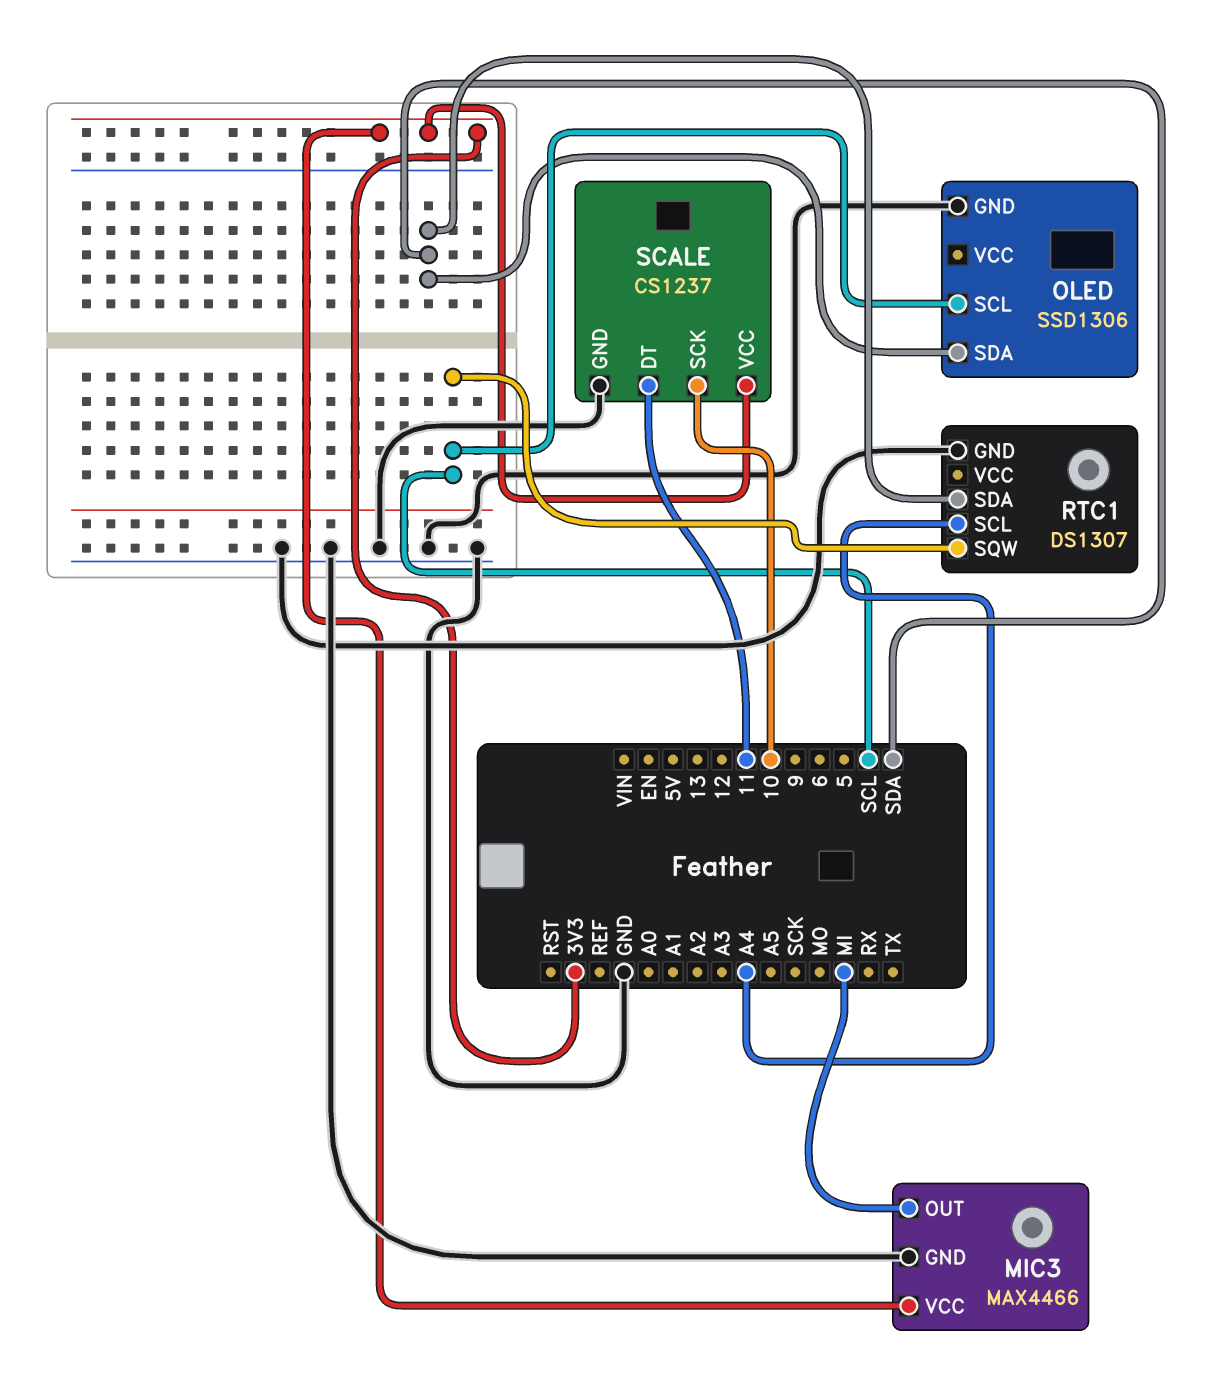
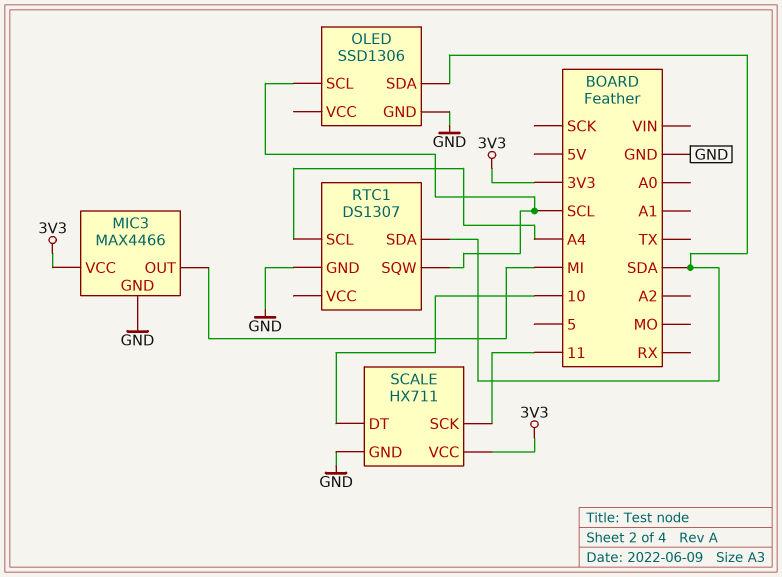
SCALE: CS1237 -> HX711
SCALE pin DT: 11 -> 10
SCALE pin SCK: 10 -> 11

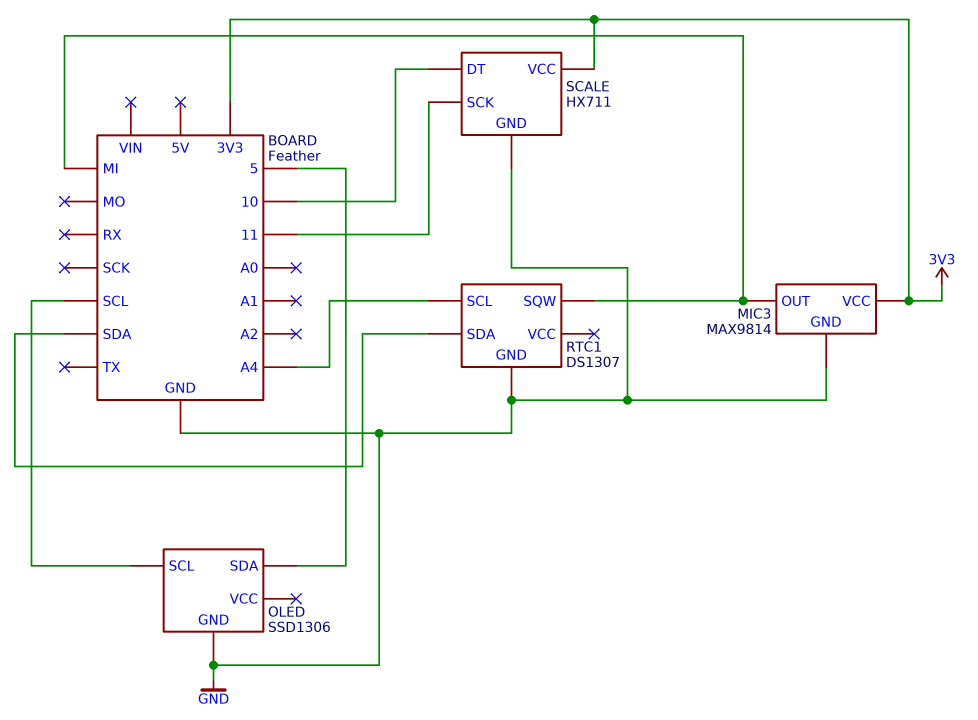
MIC3: MAX4466 -> MAX9814
OLED pin SDA: SDA -> 5
RTC1 pin SQW: SCL -> MI

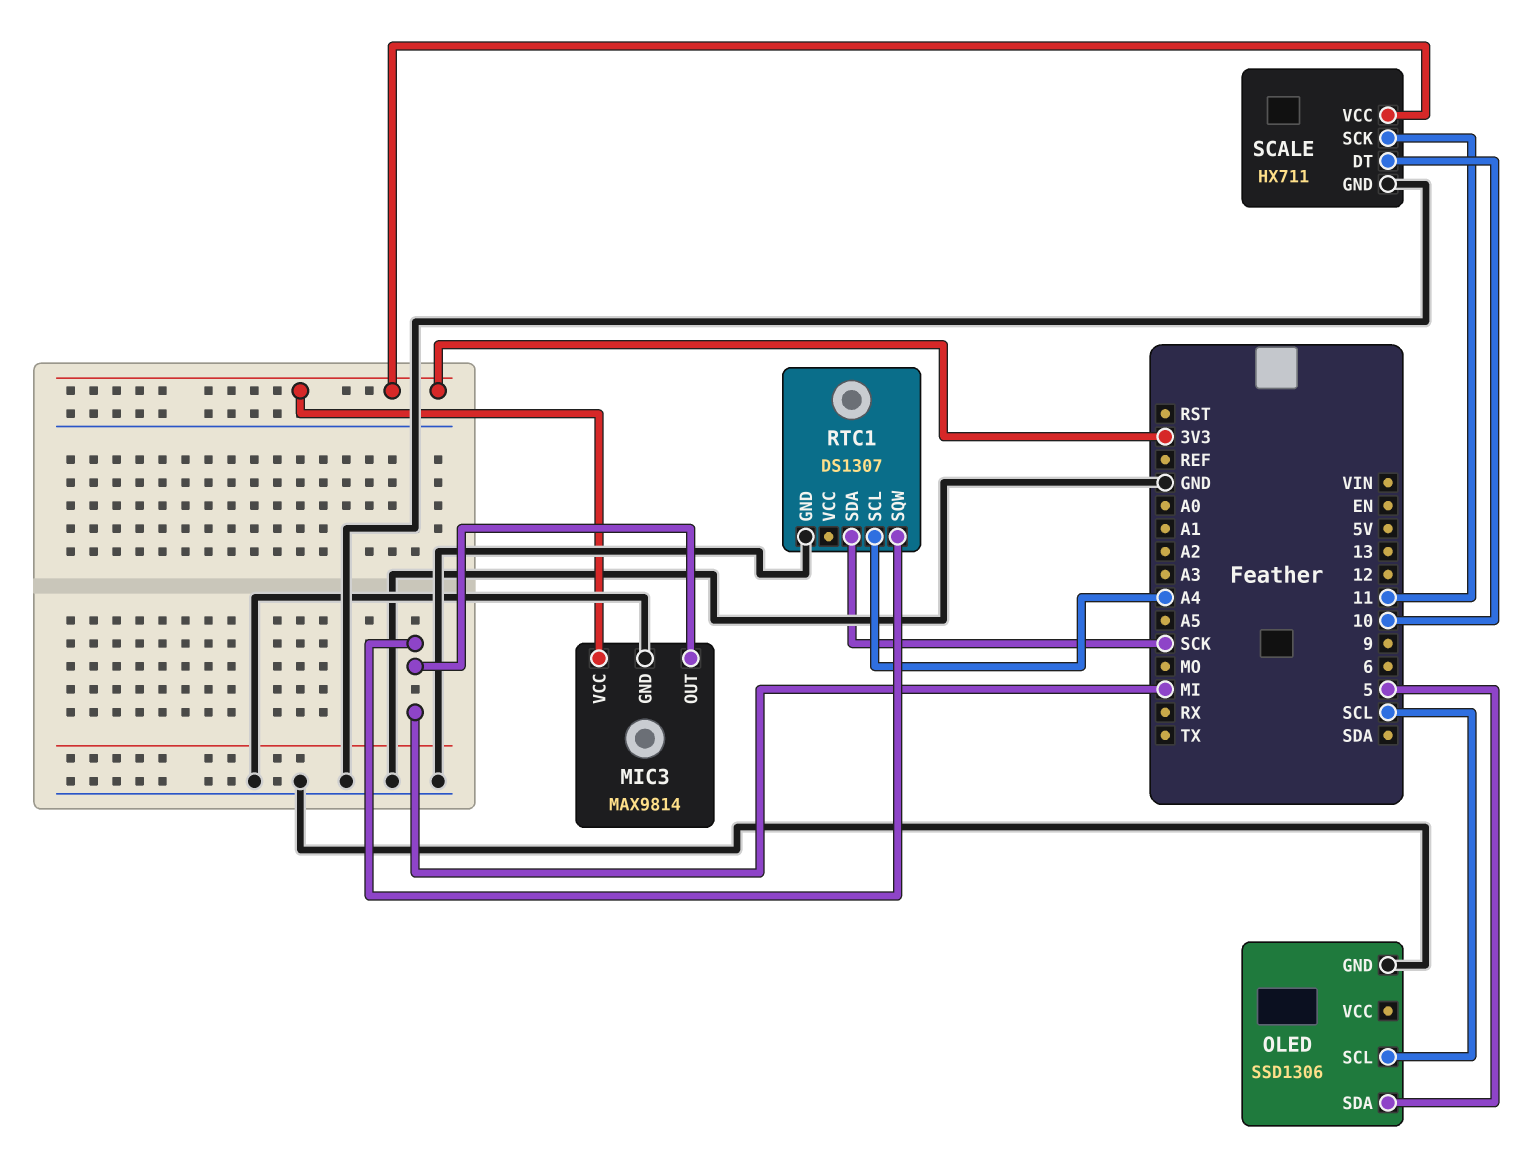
RTC1 pin SDA: SDA -> SCK

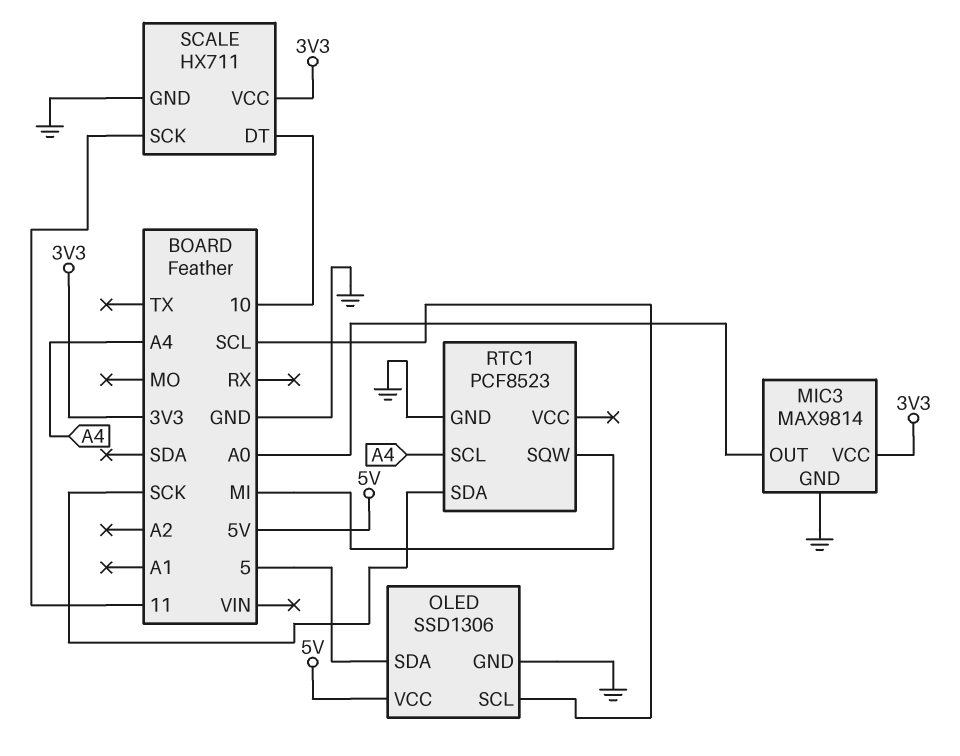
MIC3 pin OUT: MI -> A0
OLED pin VCC: none -> 5V
RTC1: DS1307 -> PCF8523

